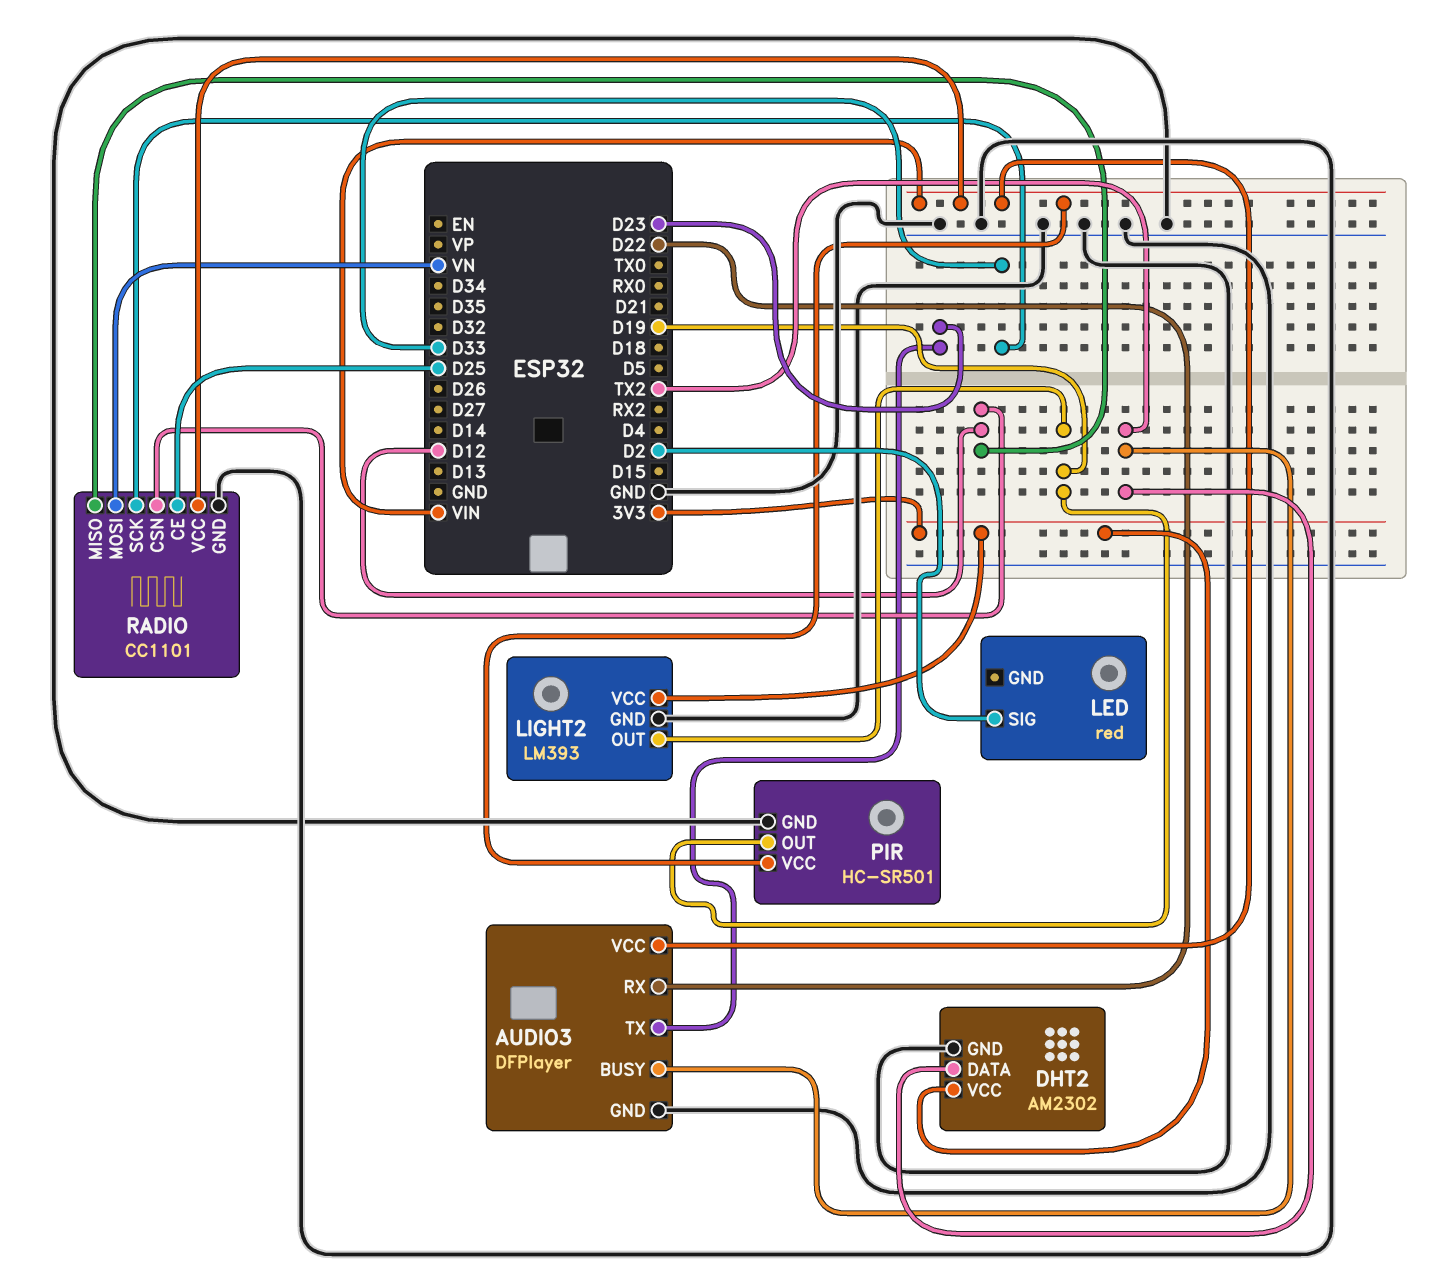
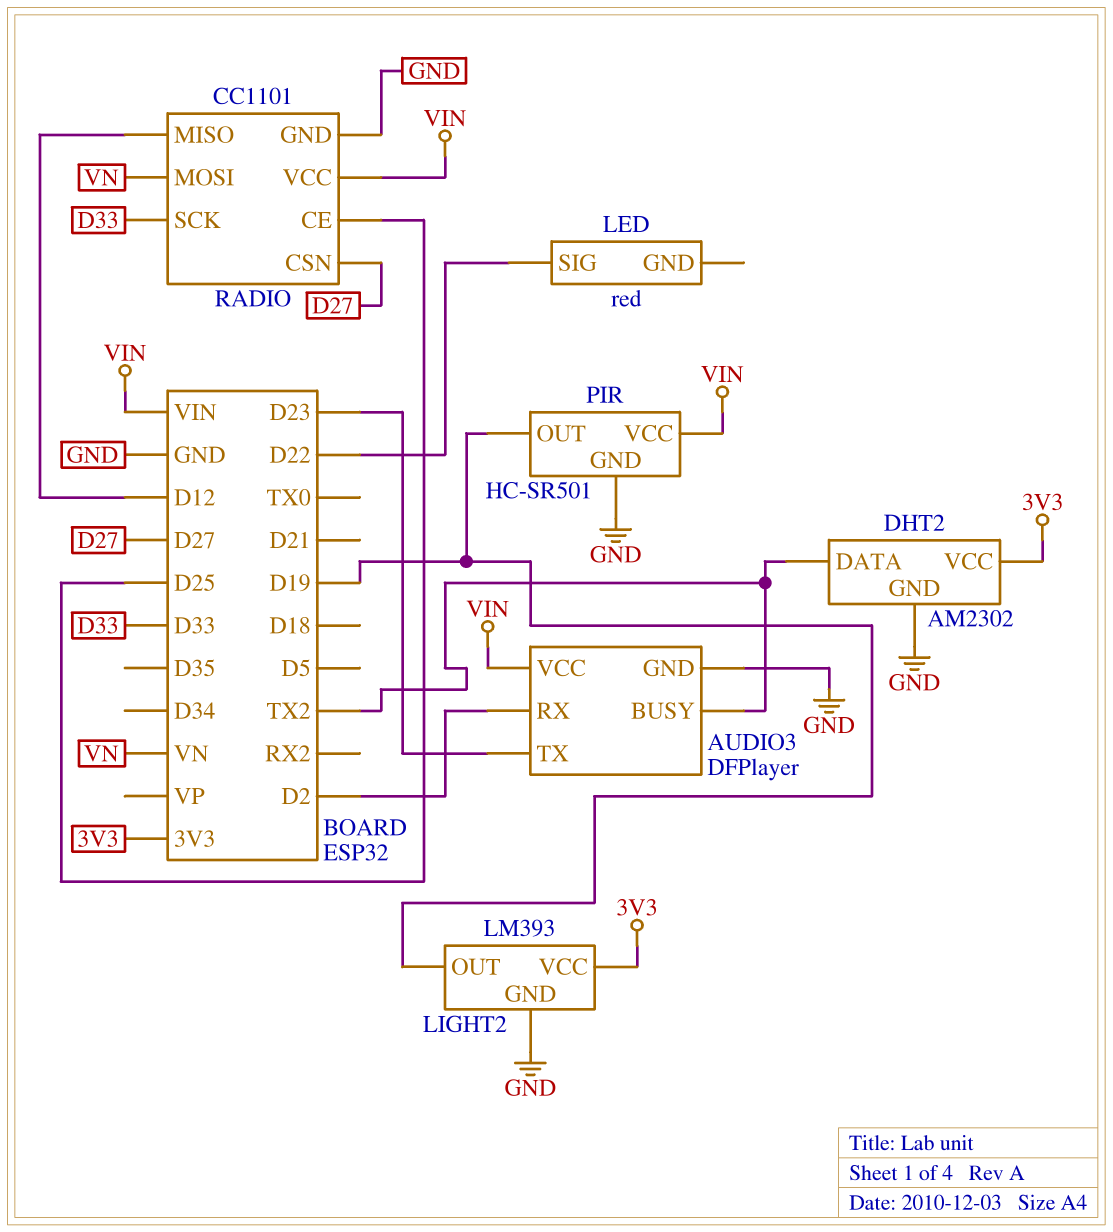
AUDIO3 pin RX: D22 -> D2
LED pin SIG: D2 -> D22
RADIO pin CSN: D12 -> D27

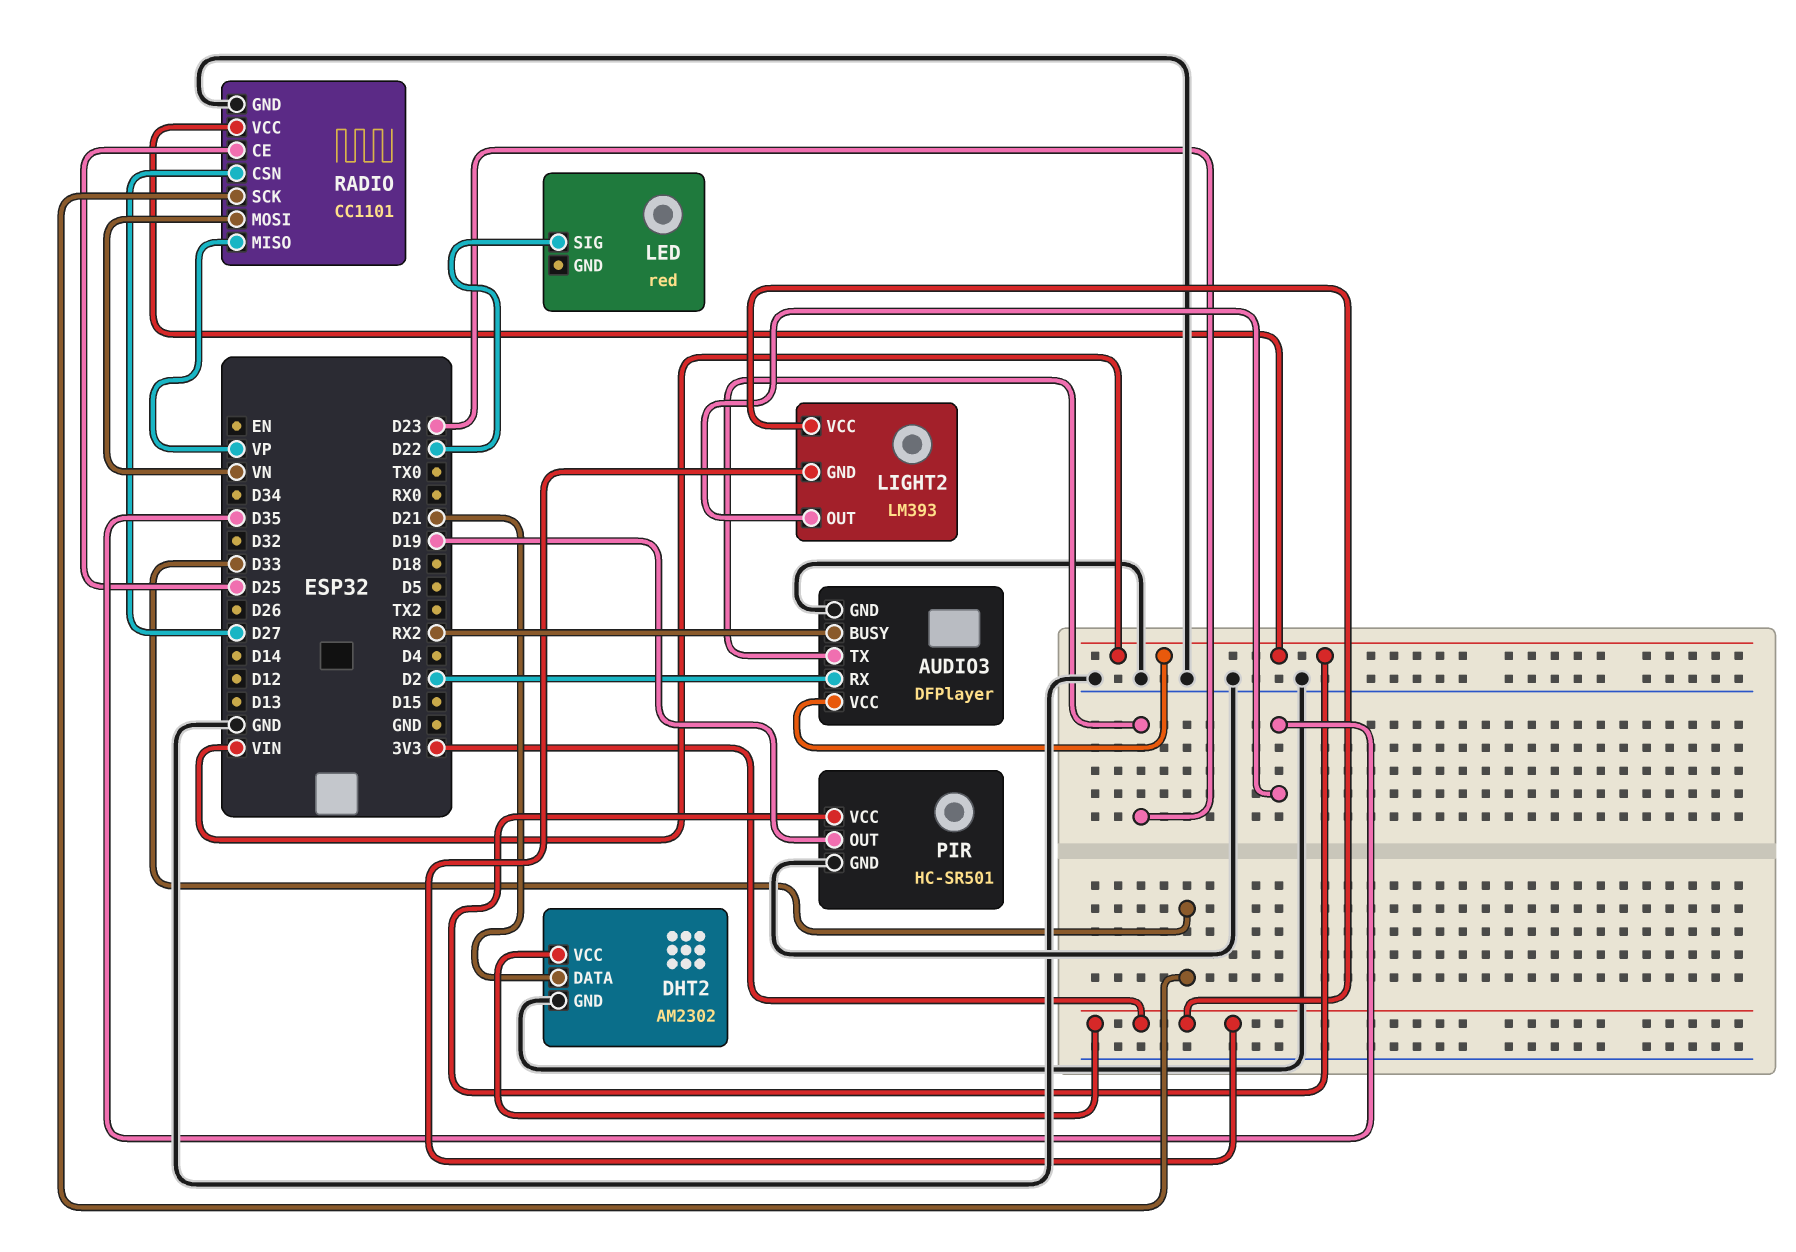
AUDIO3 pin BUSY: TX2 -> RX2
DHT2 pin DATA: TX2 -> D21
LIGHT2 pin GND: GND -> 3V3
LIGHT2 pin OUT: D19 -> D35
RADIO pin MISO: D12 -> VP

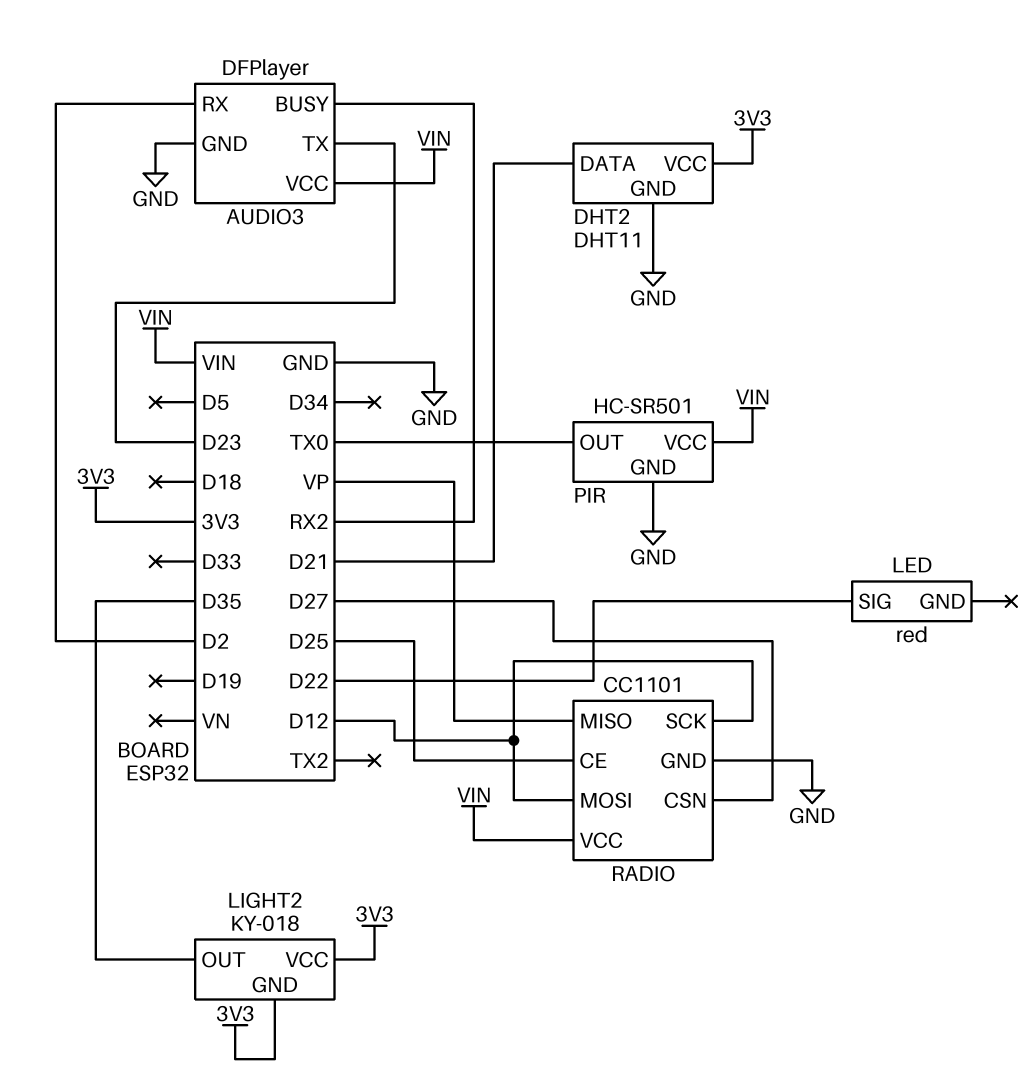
DHT2: AM2302 -> DHT11
LIGHT2: LM393 -> KY-018
PIR pin OUT: D19 -> TX0
RADIO pin MOSI: VN -> D12
RADIO pin SCK: D33 -> D12

